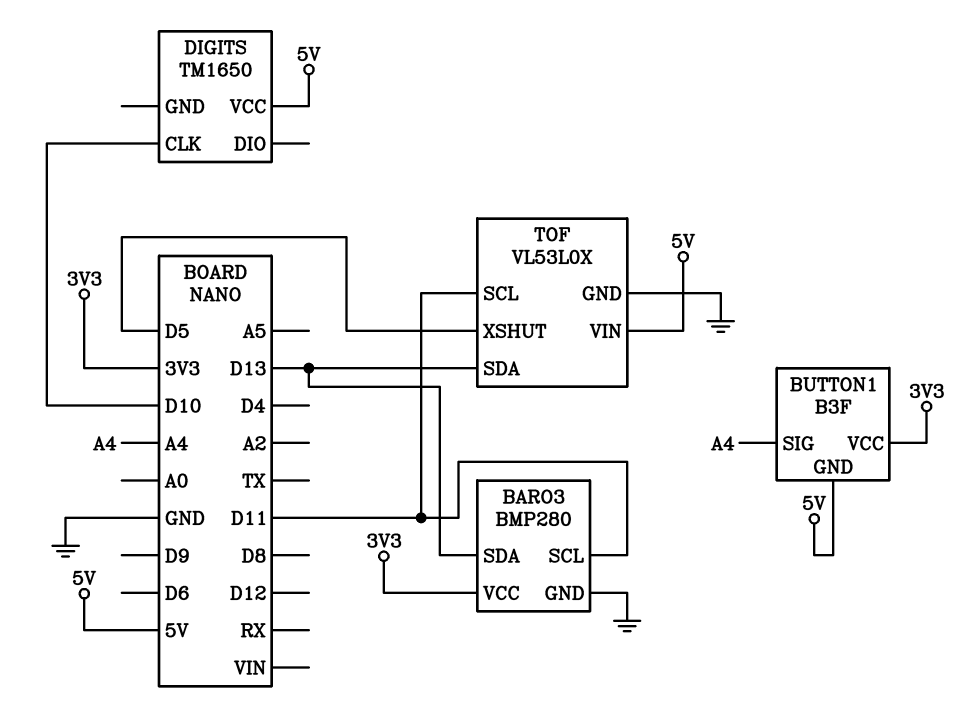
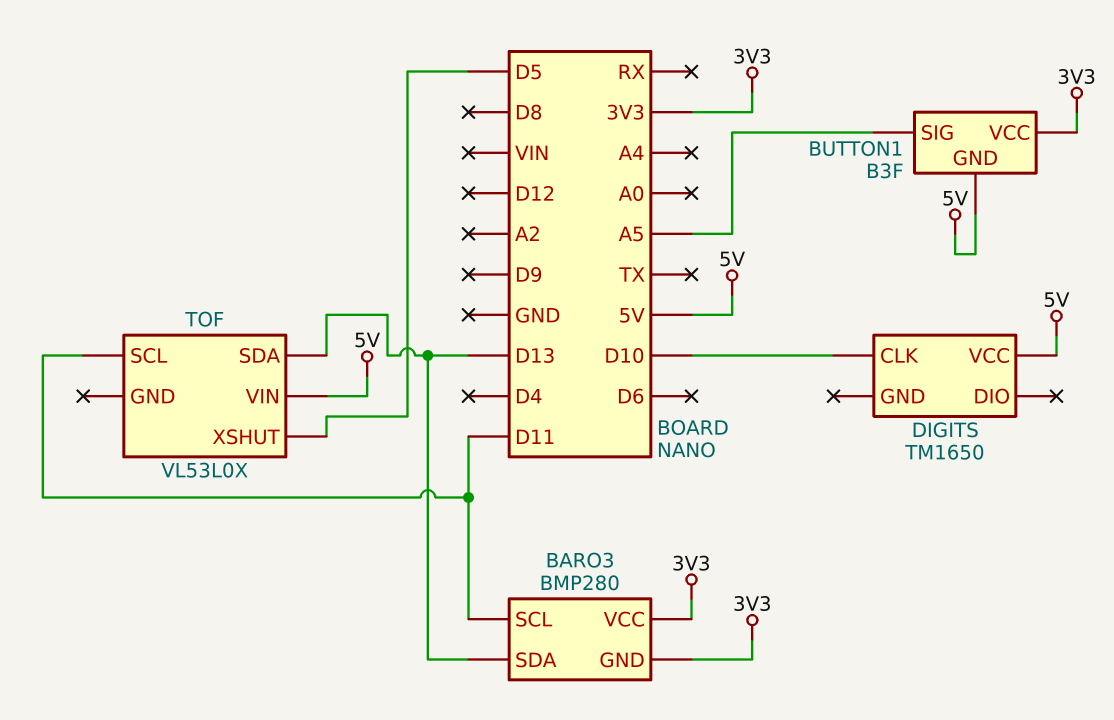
BARO3 pin GND: GND -> 3V3
BUTTON1 pin SIG: A4 -> A5
TOF pin GND: GND -> none

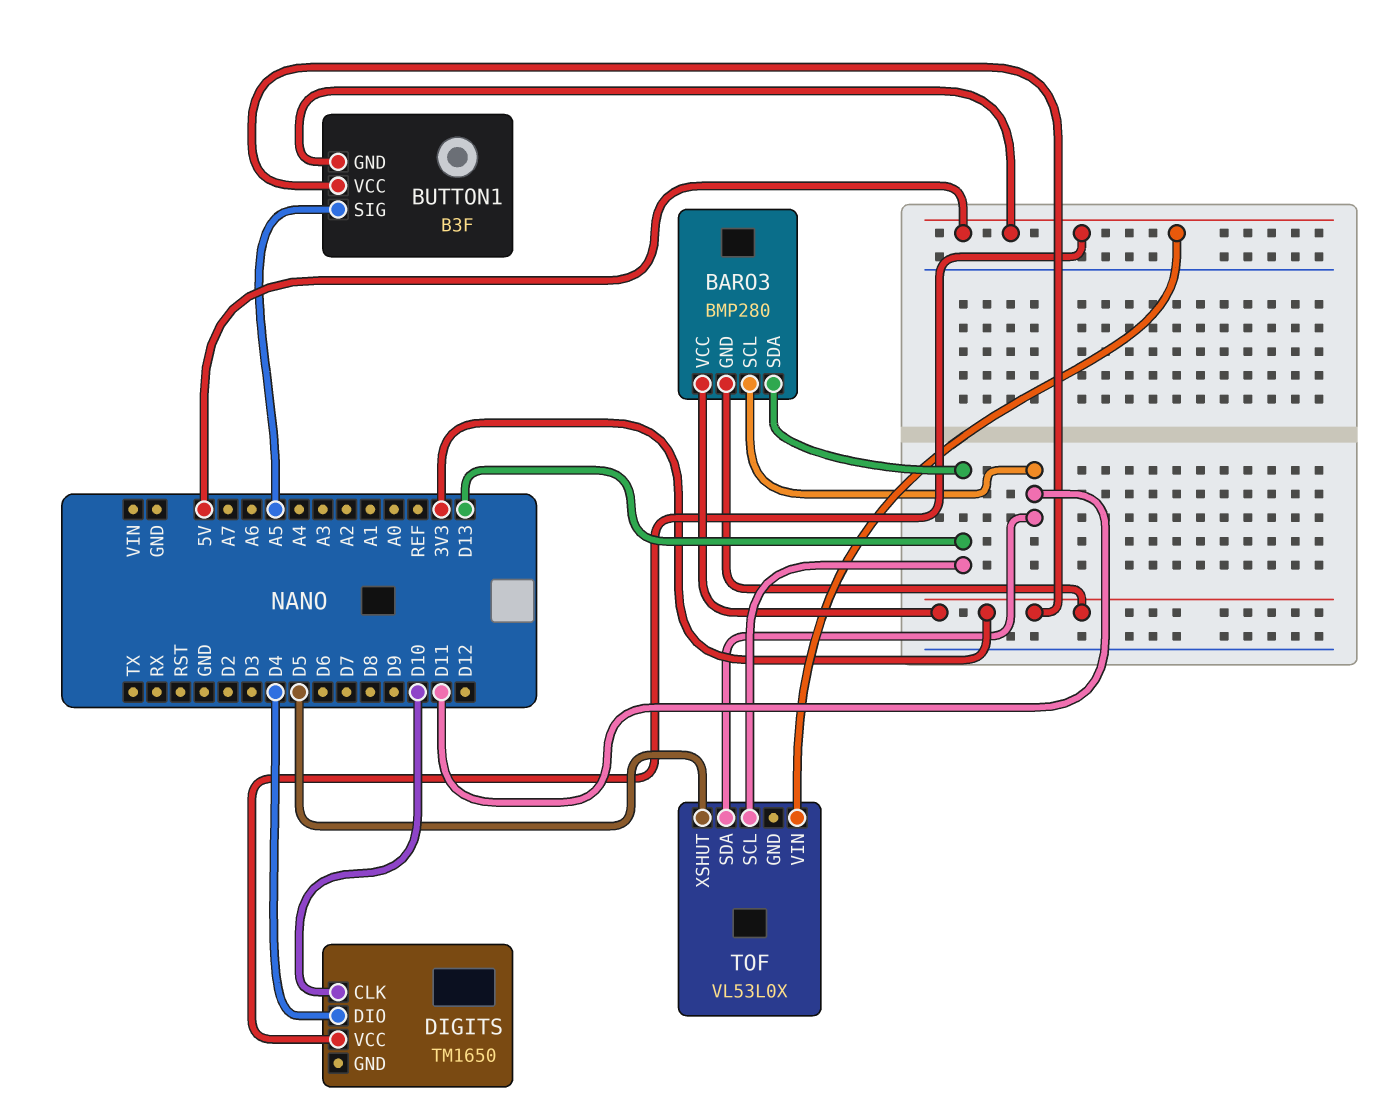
DIGITS pin DIO: none -> D4
TOF pin SCL: D11 -> D13
TOF pin SDA: D13 -> D11

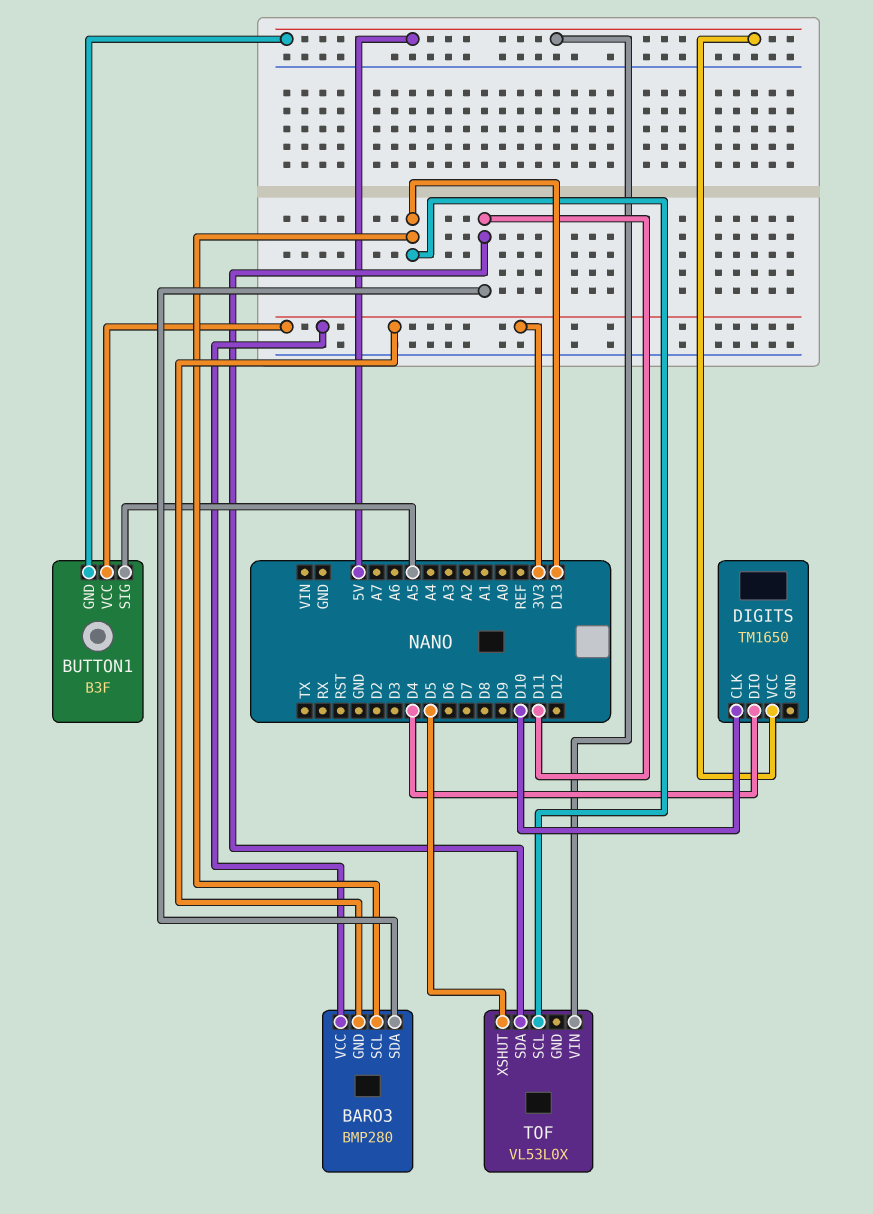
BARO3 pin SCL: D11 -> D13
BARO3 pin SDA: D13 -> D11

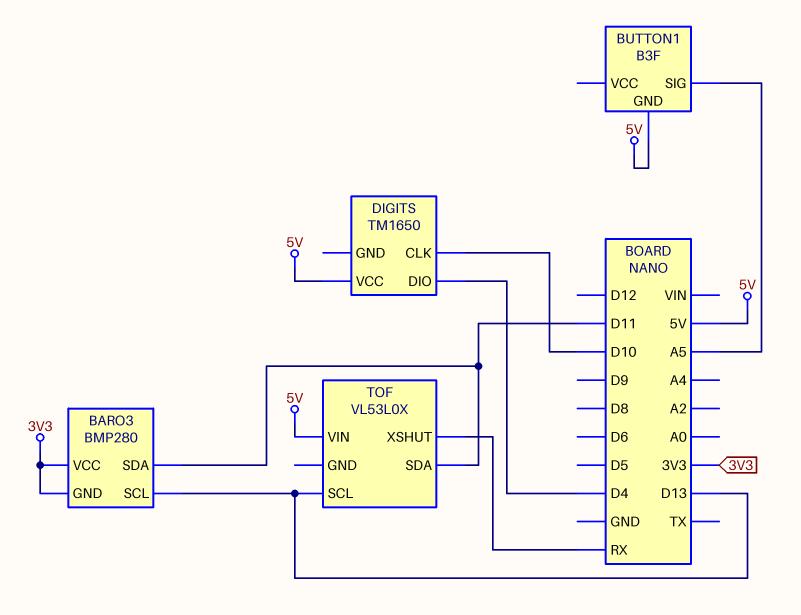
BUTTON1 pin VCC: 3V3 -> none
TOF pin XSHUT: D5 -> RX

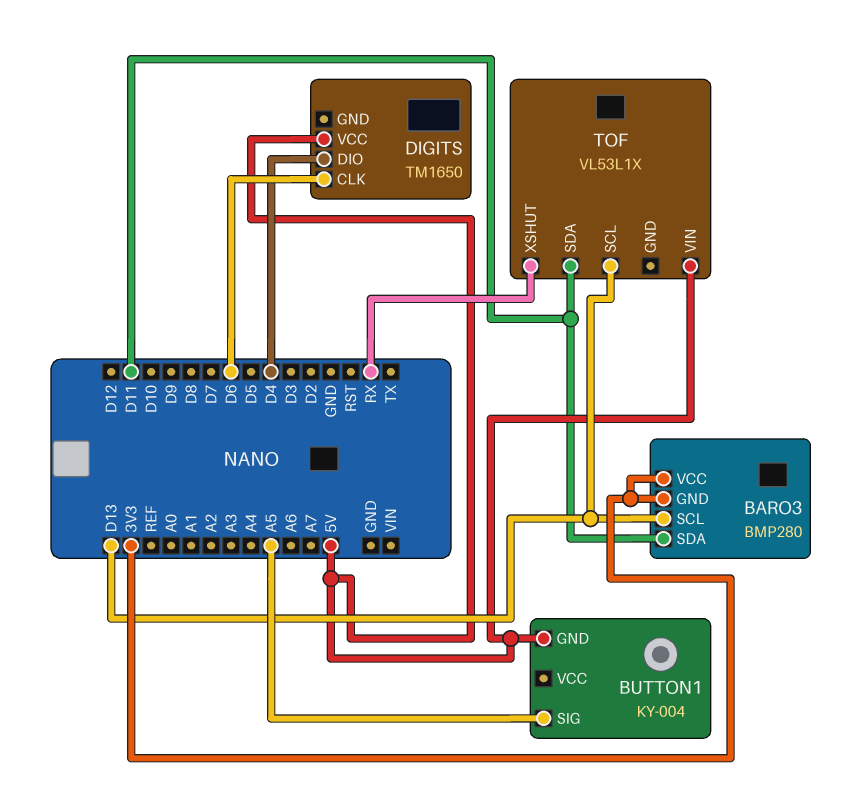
BUTTON1: B3F -> KY-004
DIGITS pin CLK: D10 -> D6
TOF: VL53L0X -> VL53L1X

